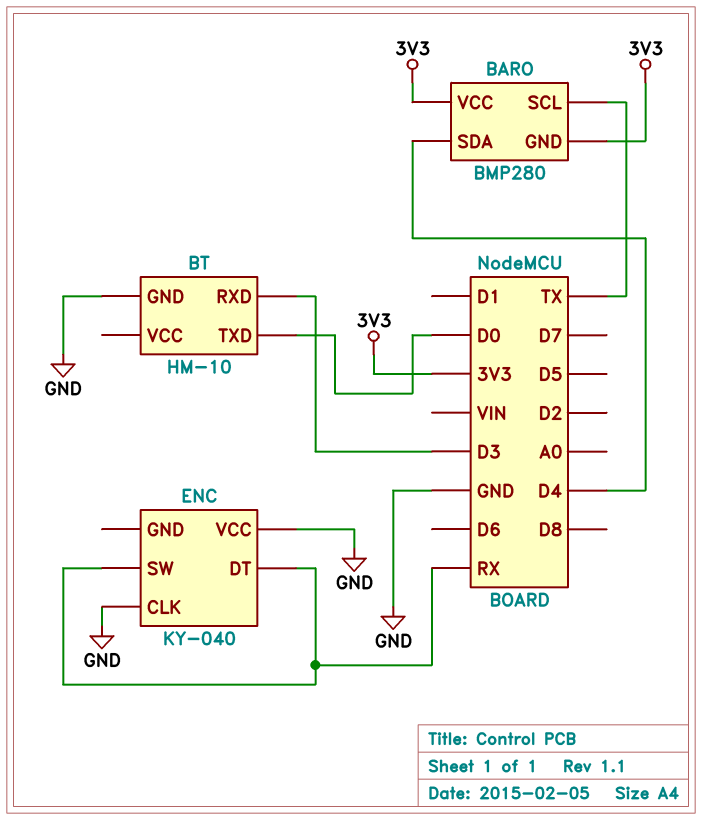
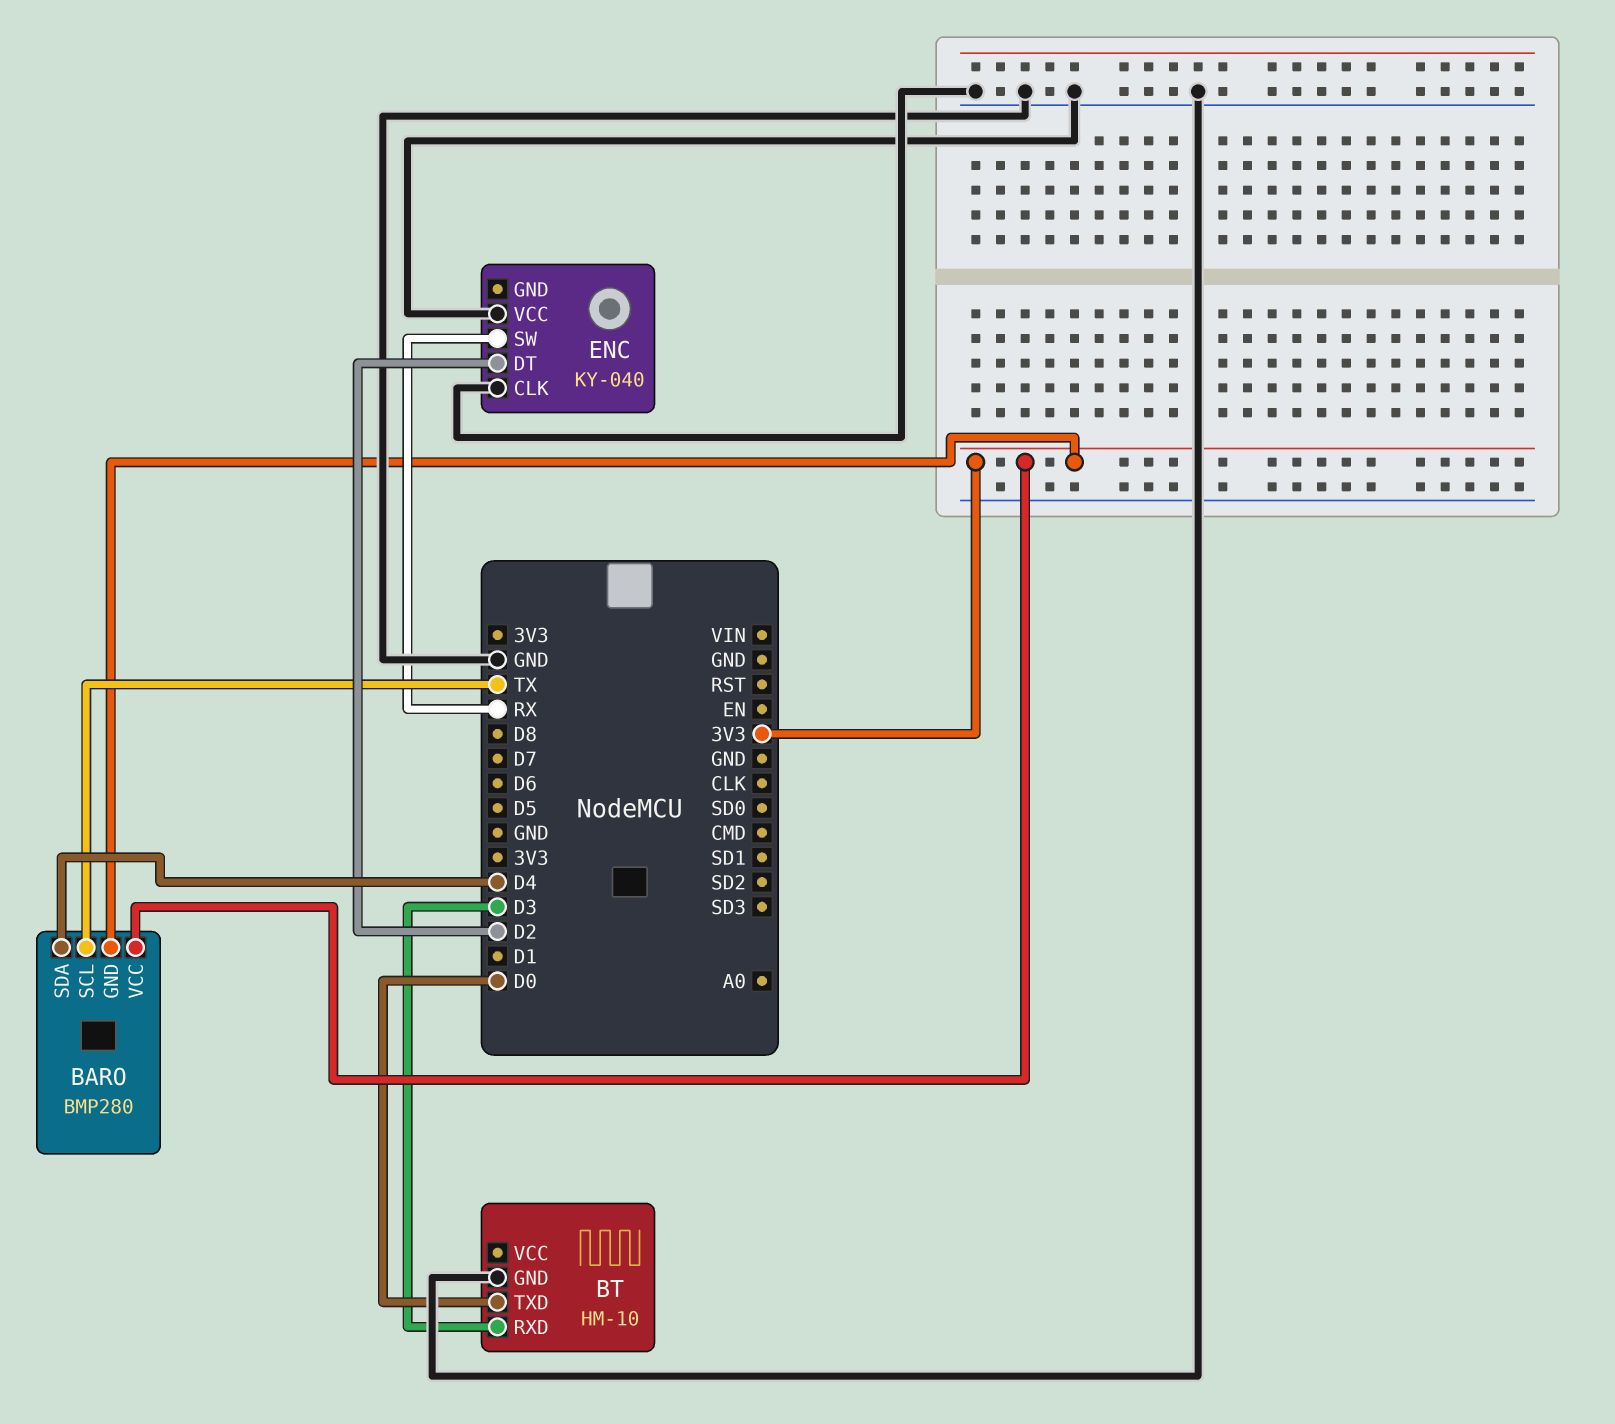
ENC pin DT: RX -> D2

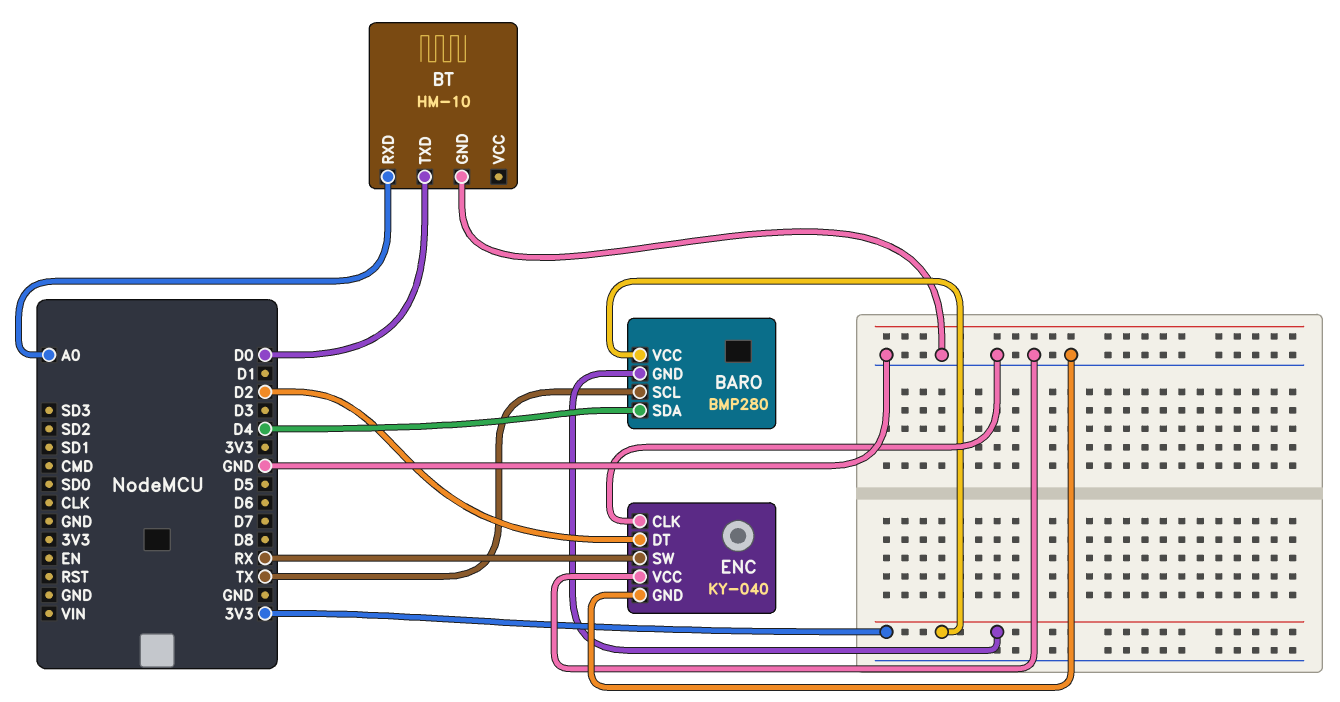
BT pin RXD: D3 -> A0
ENC pin GND: none -> GND

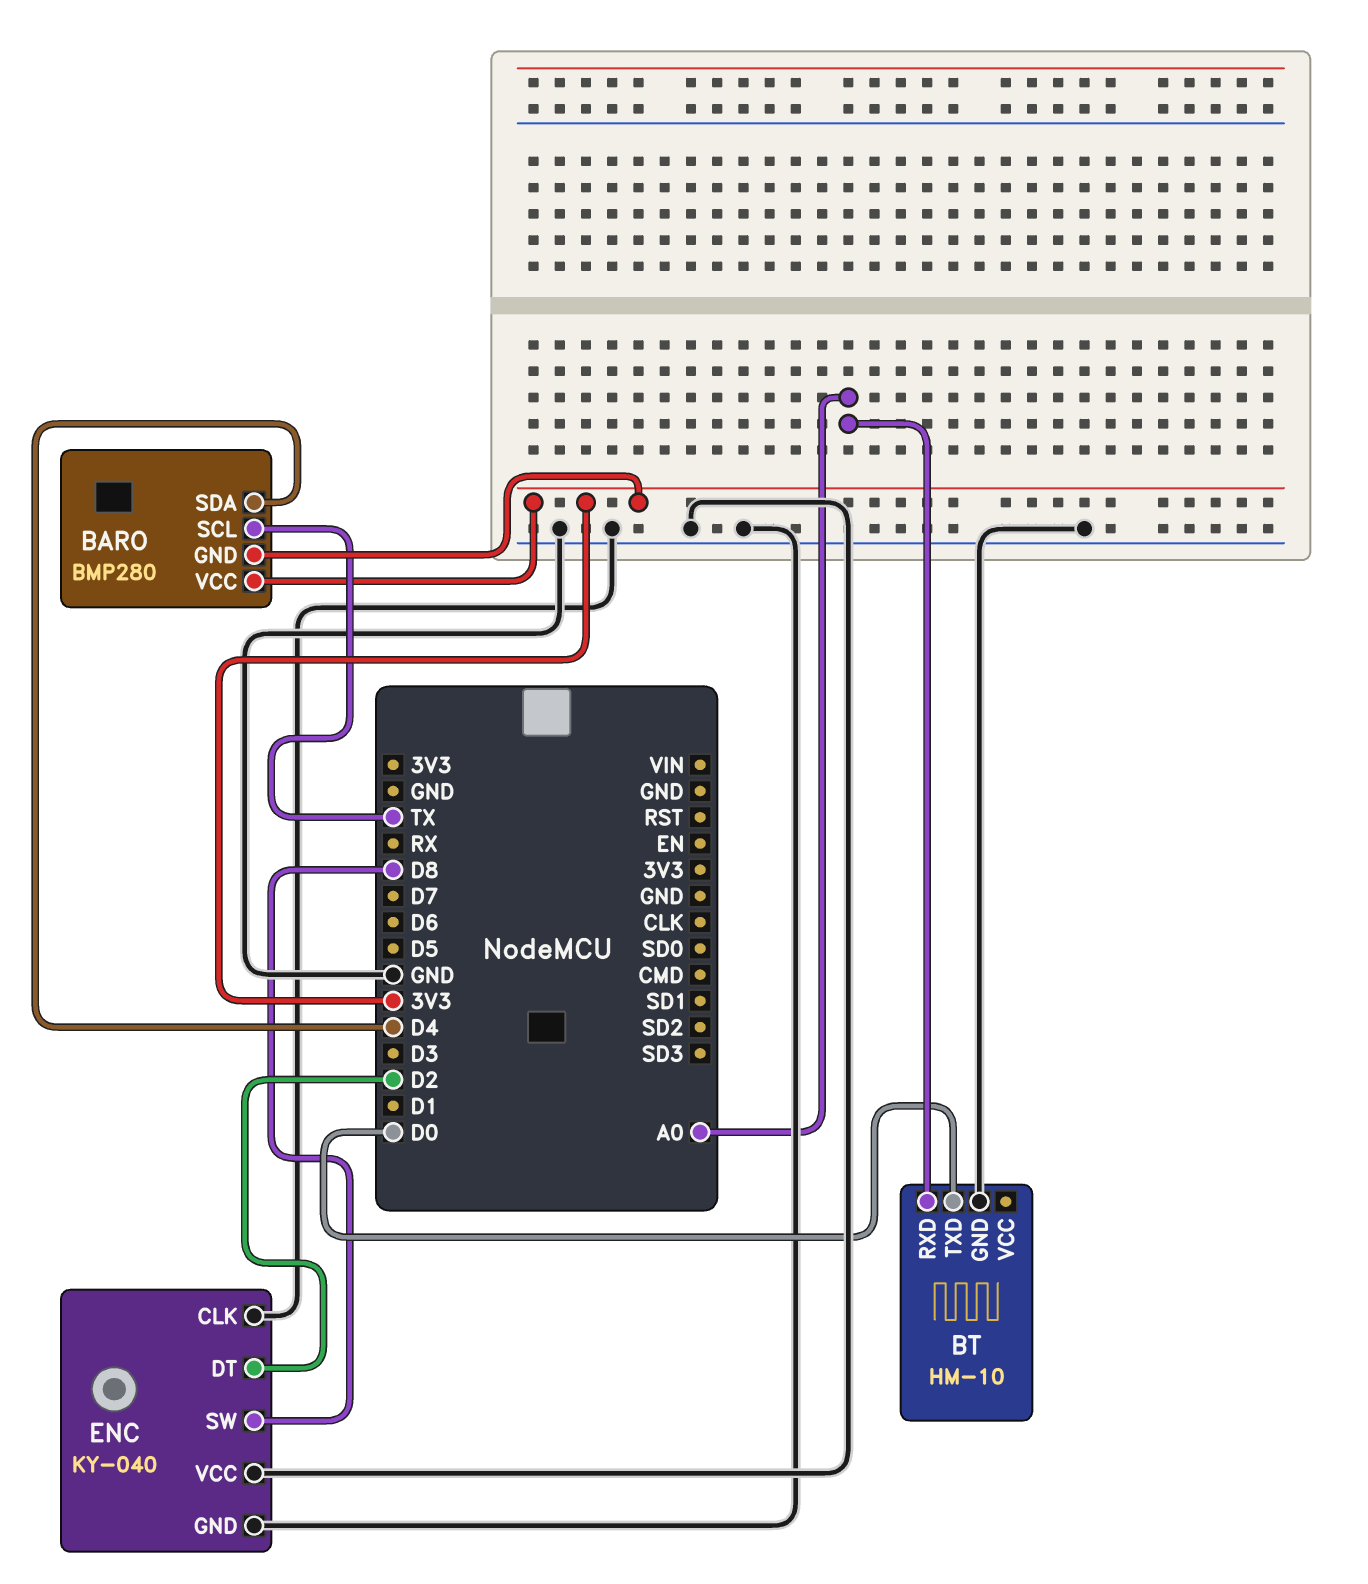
ENC pin SW: RX -> D8

